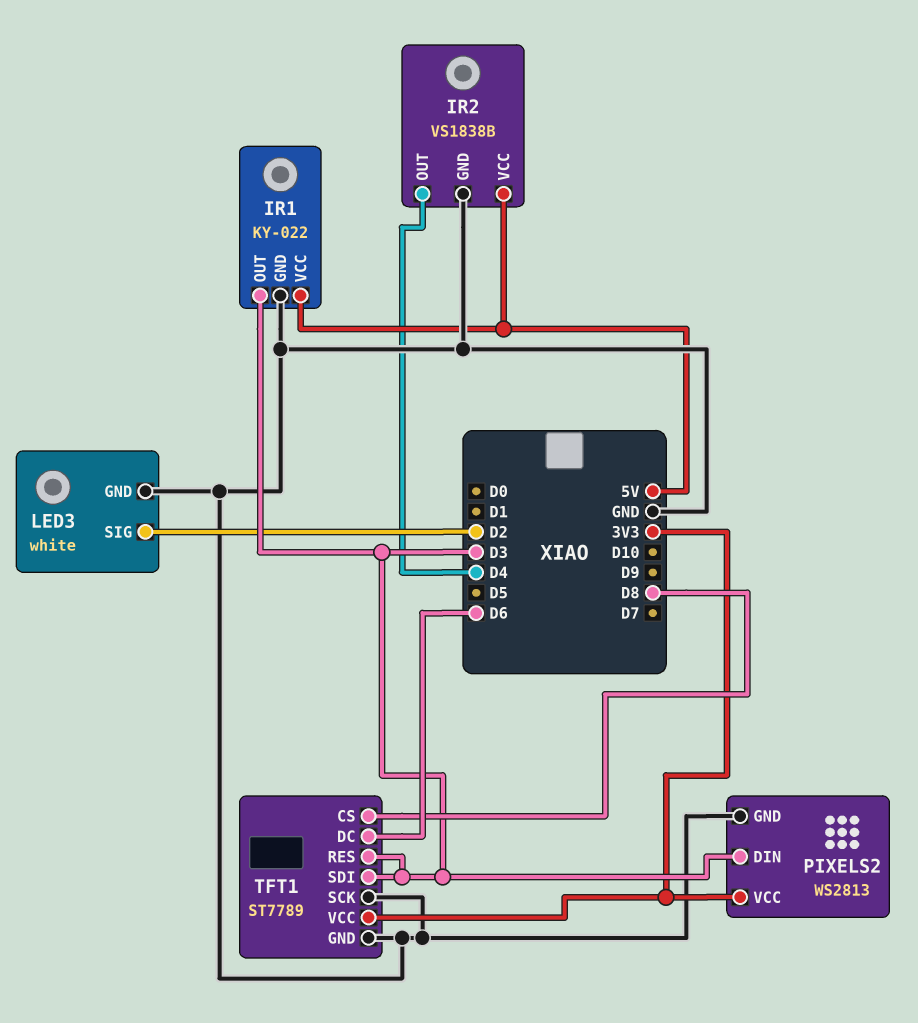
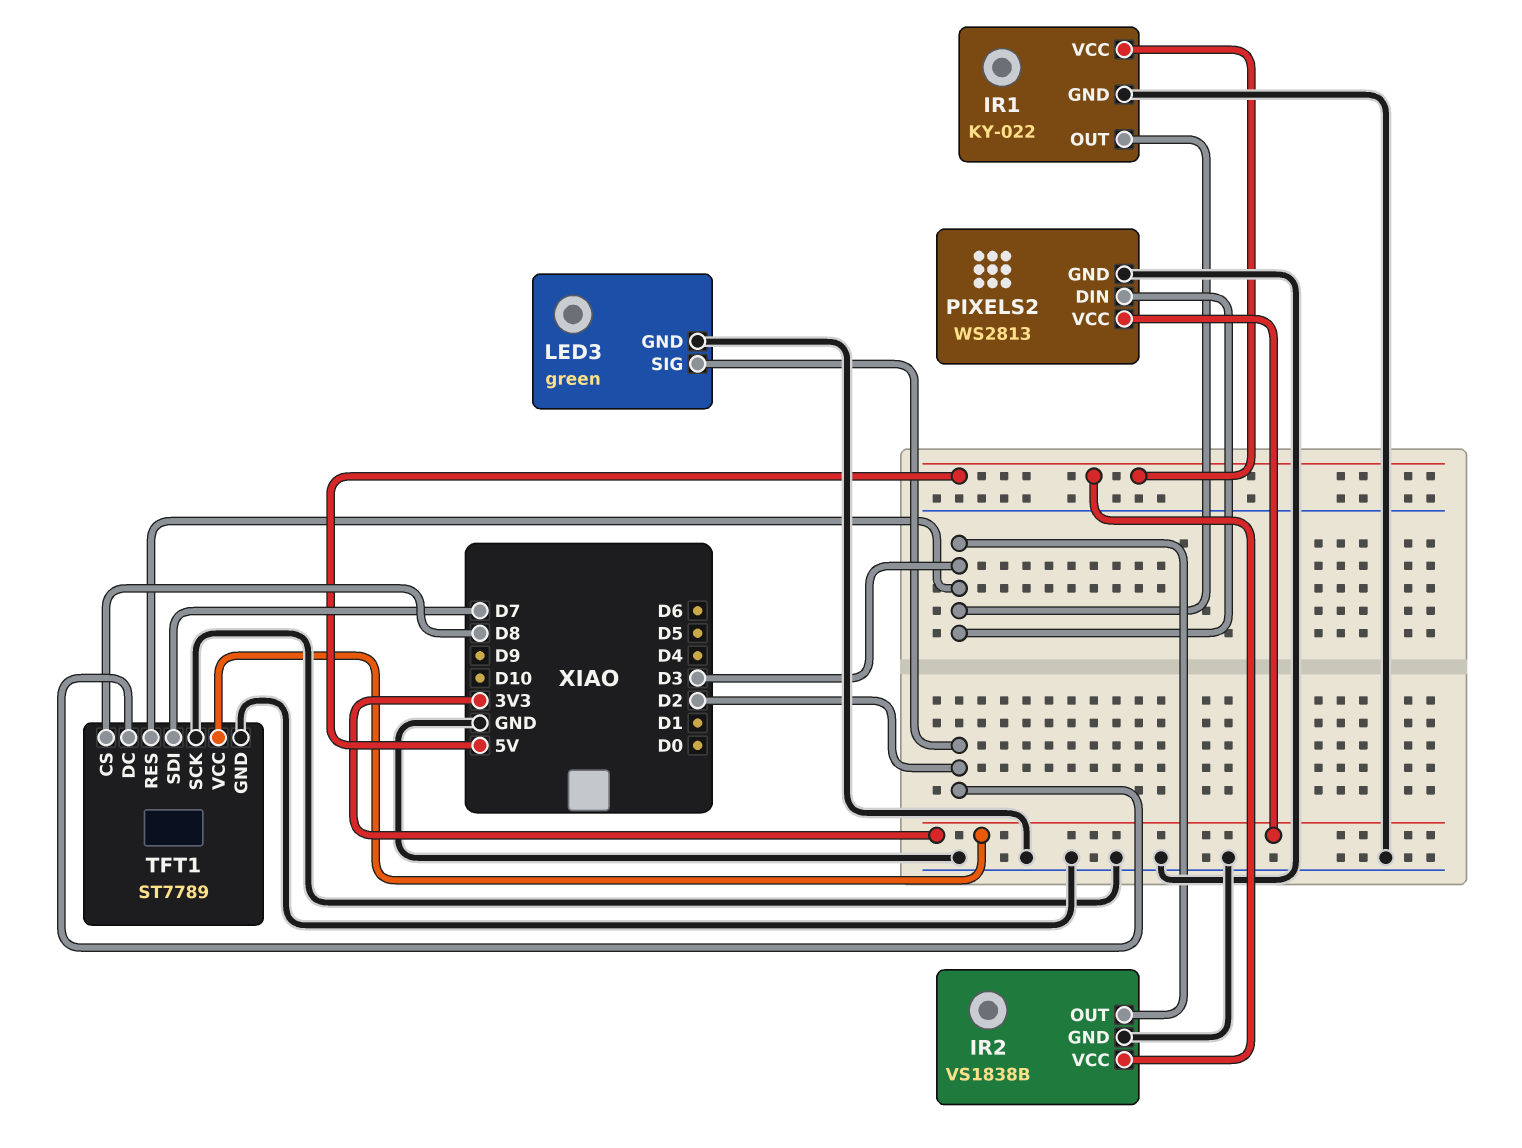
IR2 pin OUT: D4 -> D3
LED3: white -> green
TFT1 pin DC: D6 -> D2
TFT1 pin SDI: D3 -> D7

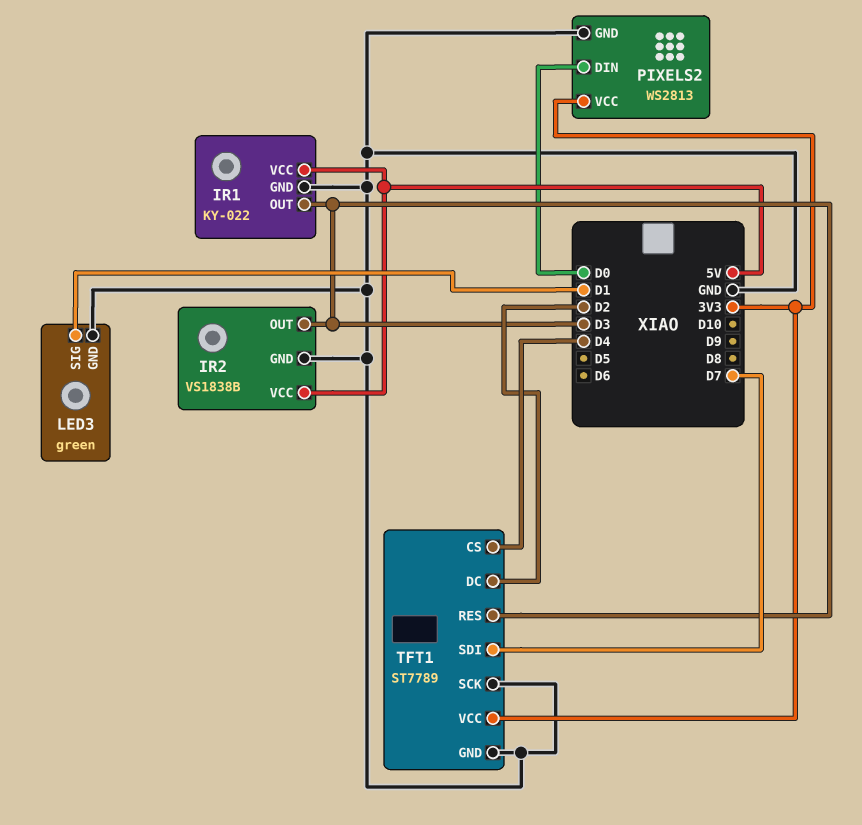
LED3 pin SIG: D2 -> D1
PIXELS2 pin DIN: D3 -> D0
TFT1 pin CS: D8 -> D4

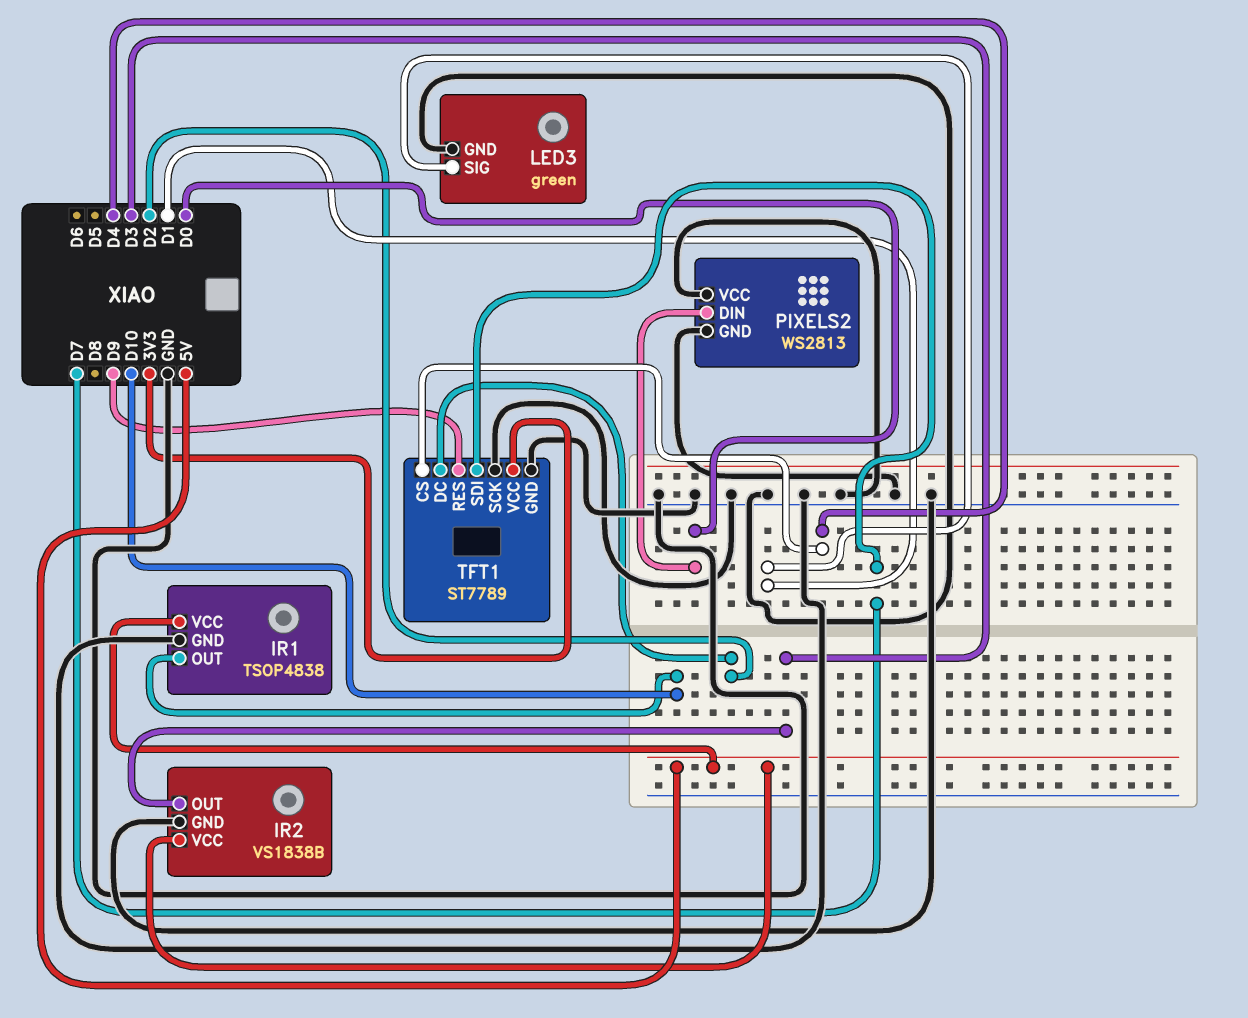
IR1: KY-022 -> TSOP4838
IR1 pin OUT: D3 -> D10
PIXELS2 pin VCC: 3V3 -> GND
TFT1 pin RES: D3 -> D9

